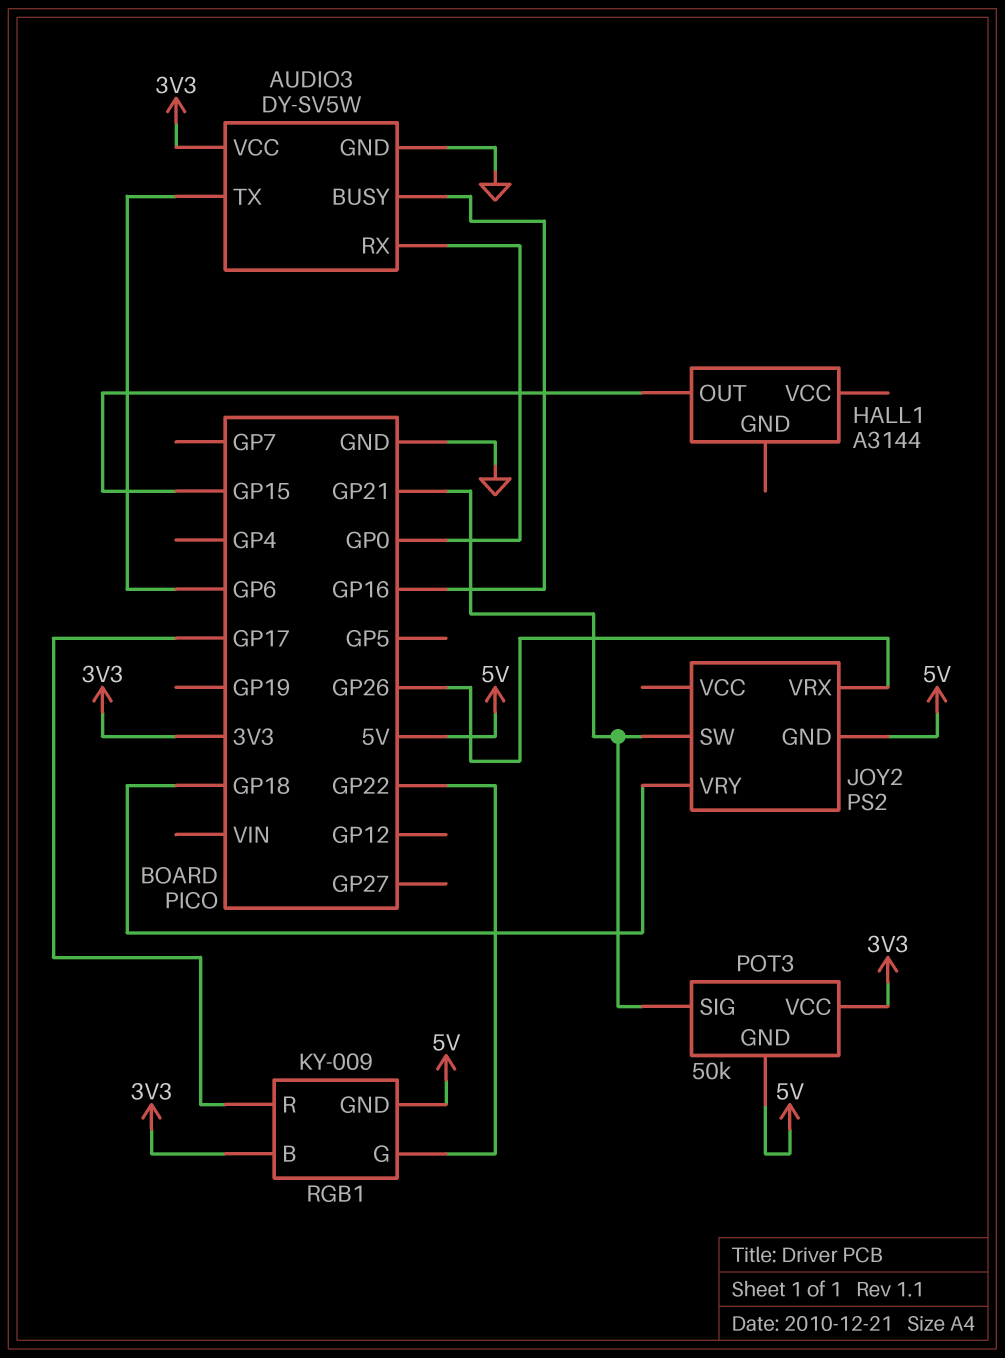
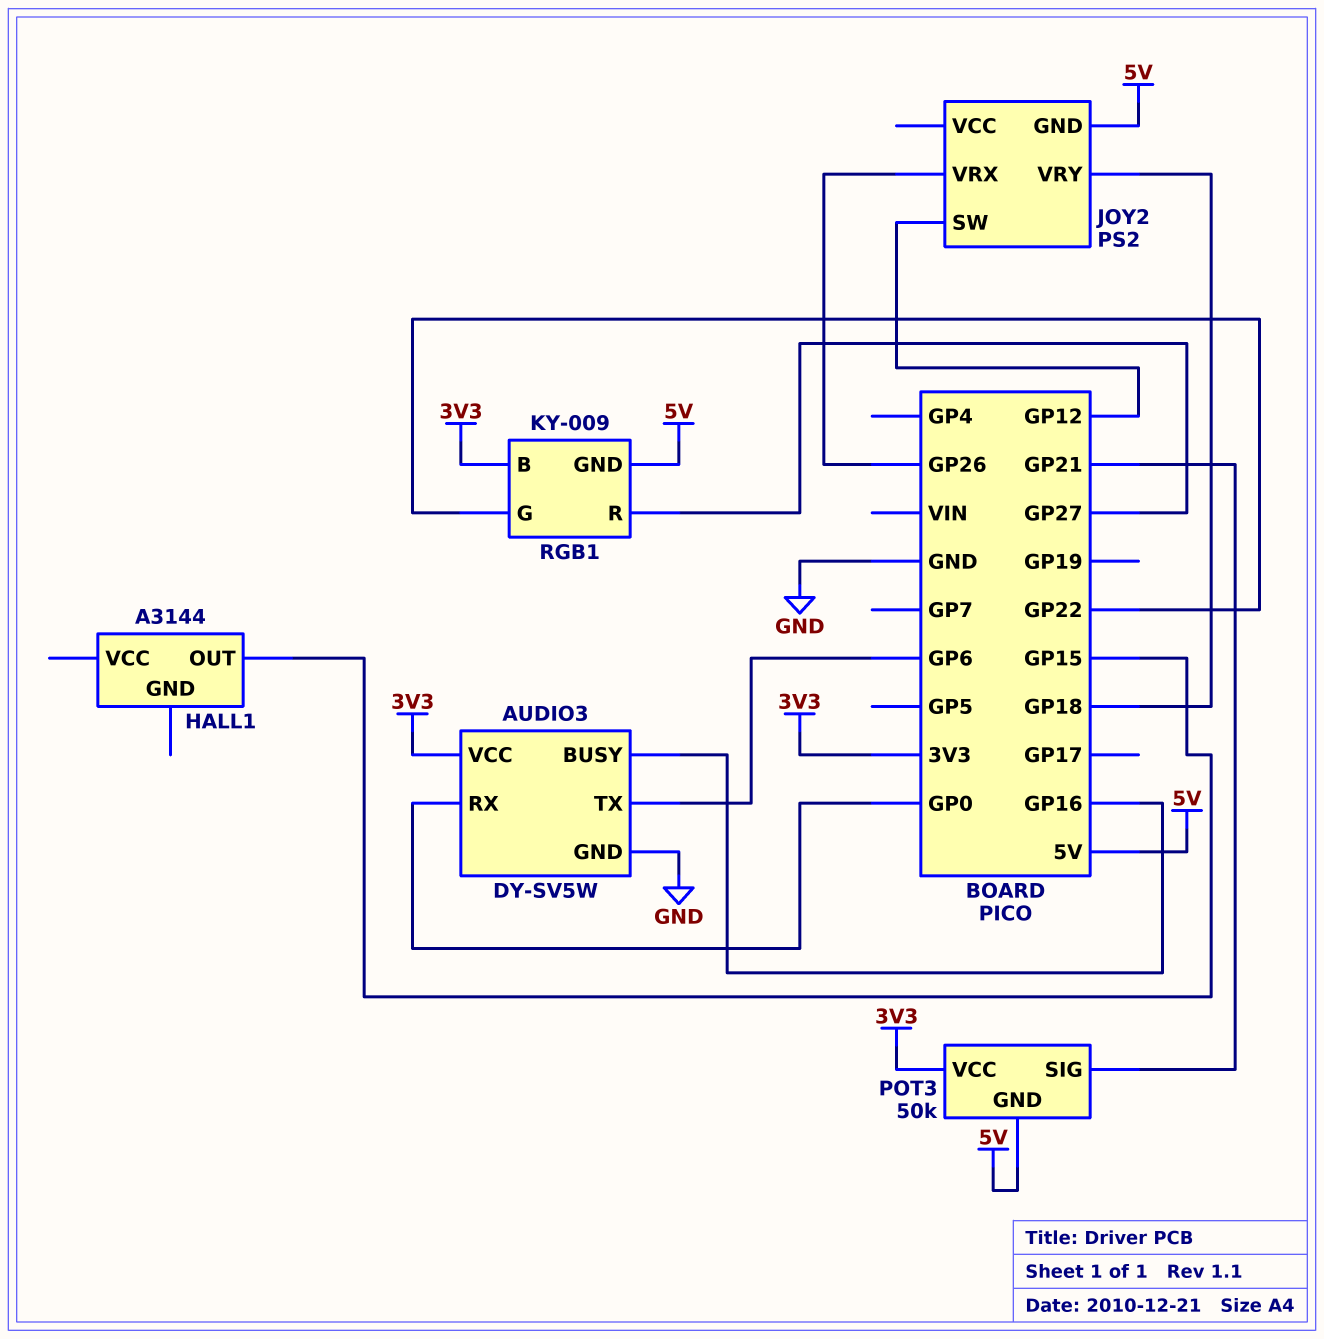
JOY2 pin SW: GP21 -> GP12
RGB1 pin R: GP17 -> GP27

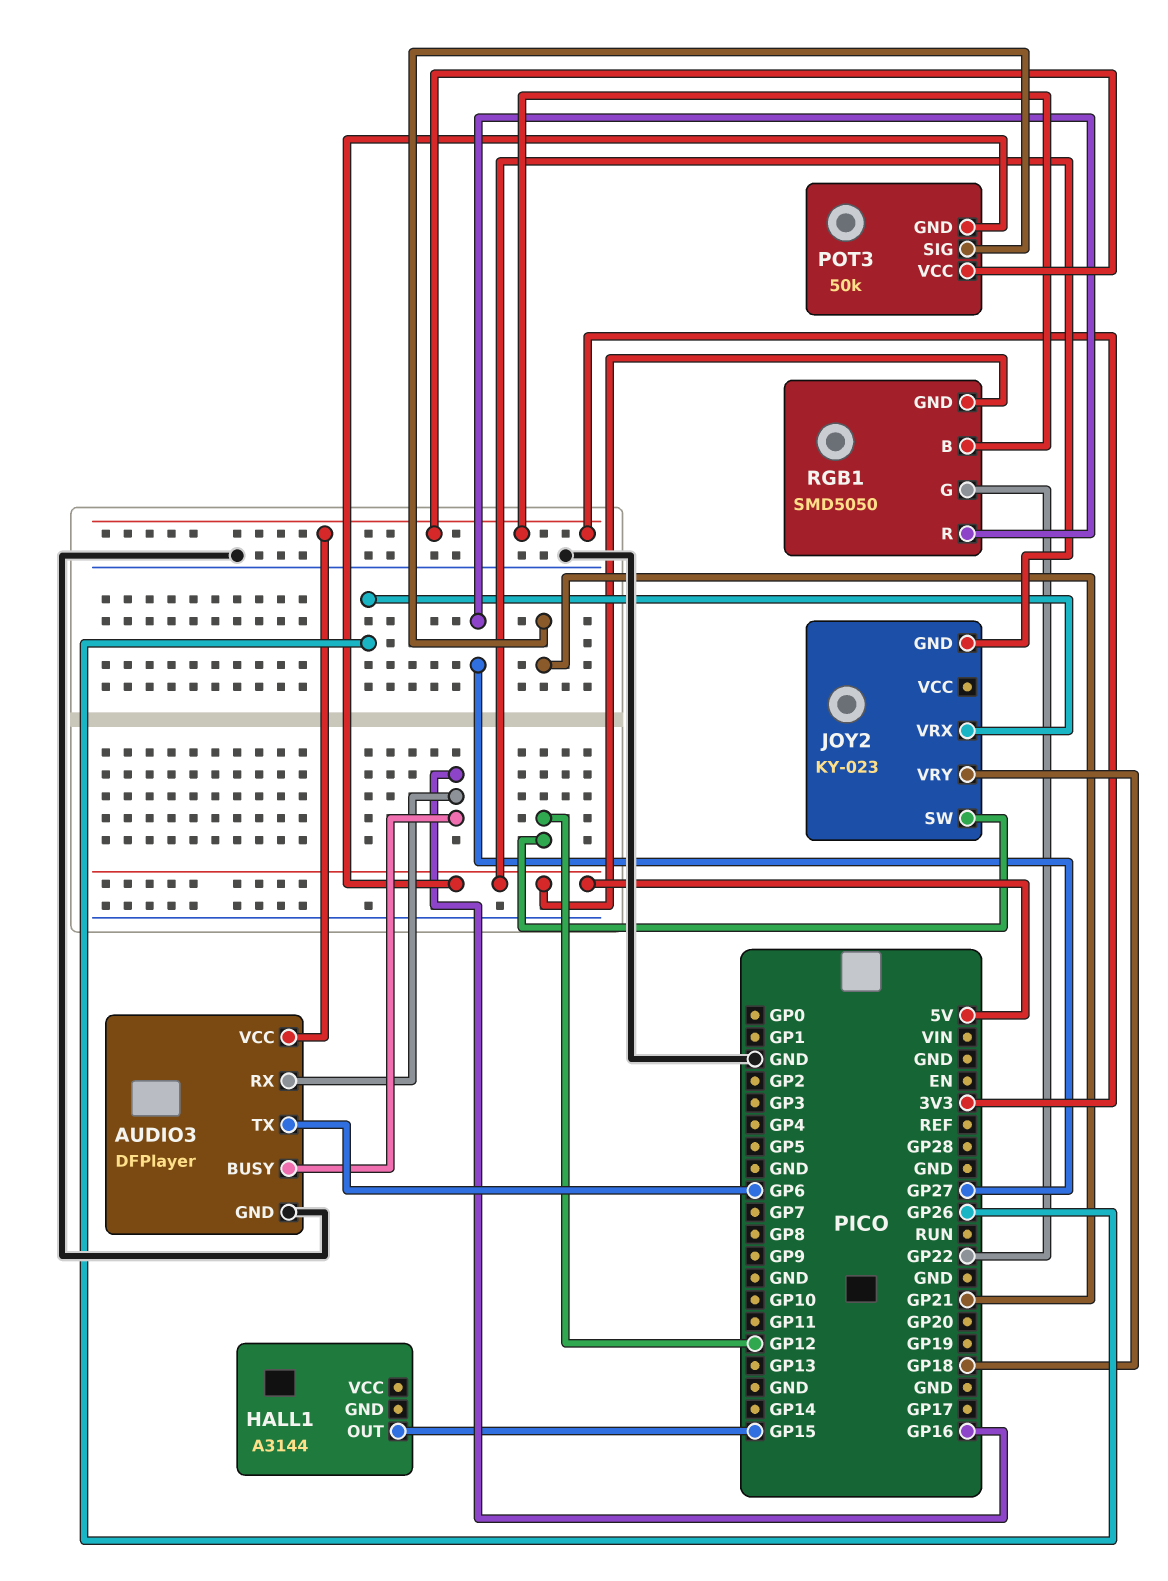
AUDIO3: DY-SV5W -> DFPlayer
AUDIO3 pin RX: GP0 -> GP16
JOY2: PS2 -> KY-023
RGB1: KY-009 -> SMD5050

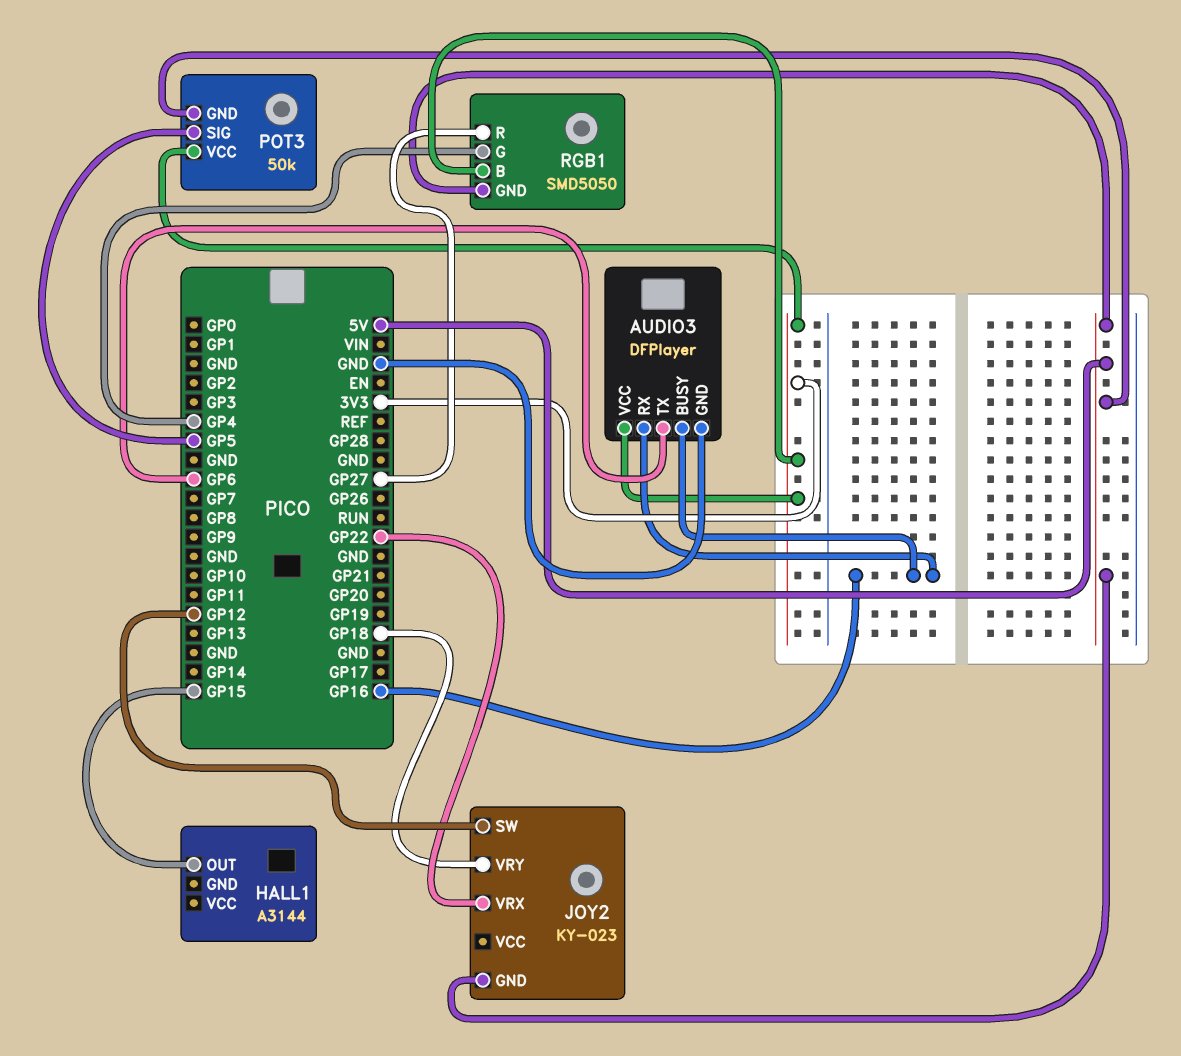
JOY2 pin VRX: GP26 -> GP22
POT3 pin SIG: GP21 -> GP5
RGB1 pin G: GP22 -> GP4

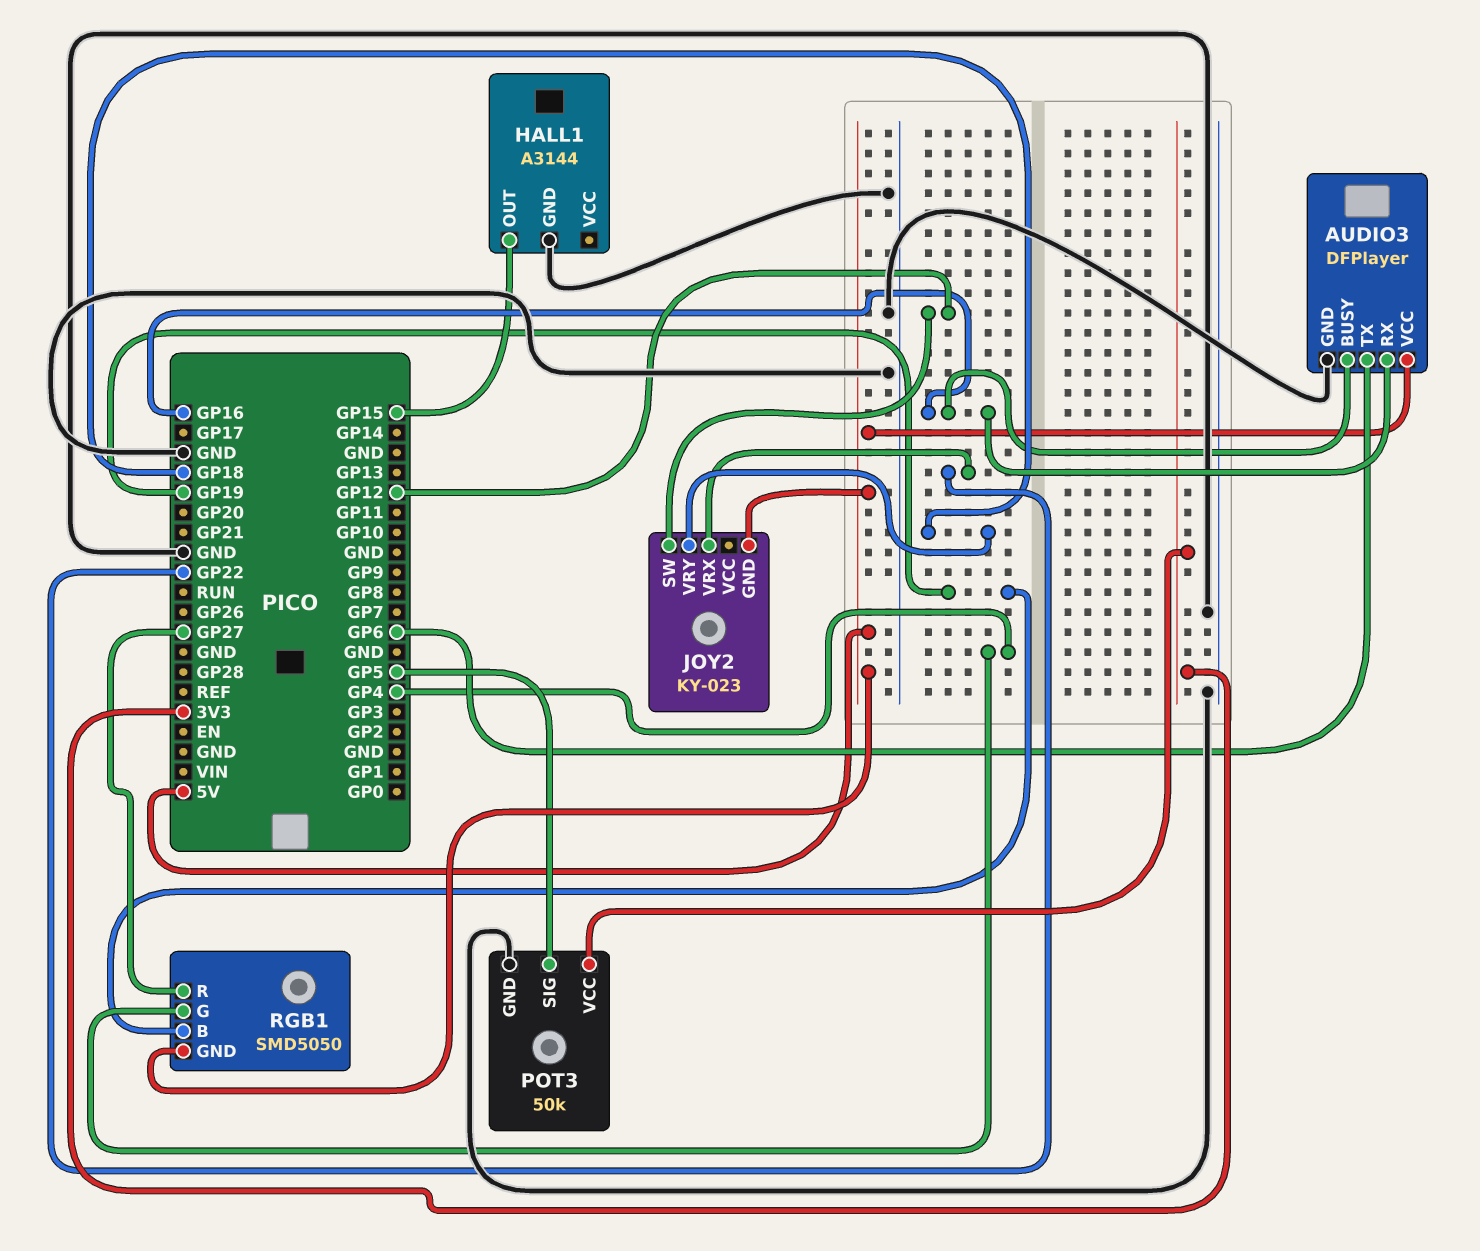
AUDIO3 pin VCC: 3V3 -> 5V
HALL1 pin GND: none -> GND
POT3 pin GND: 5V -> GND
RGB1 pin B: 3V3 -> GP19

